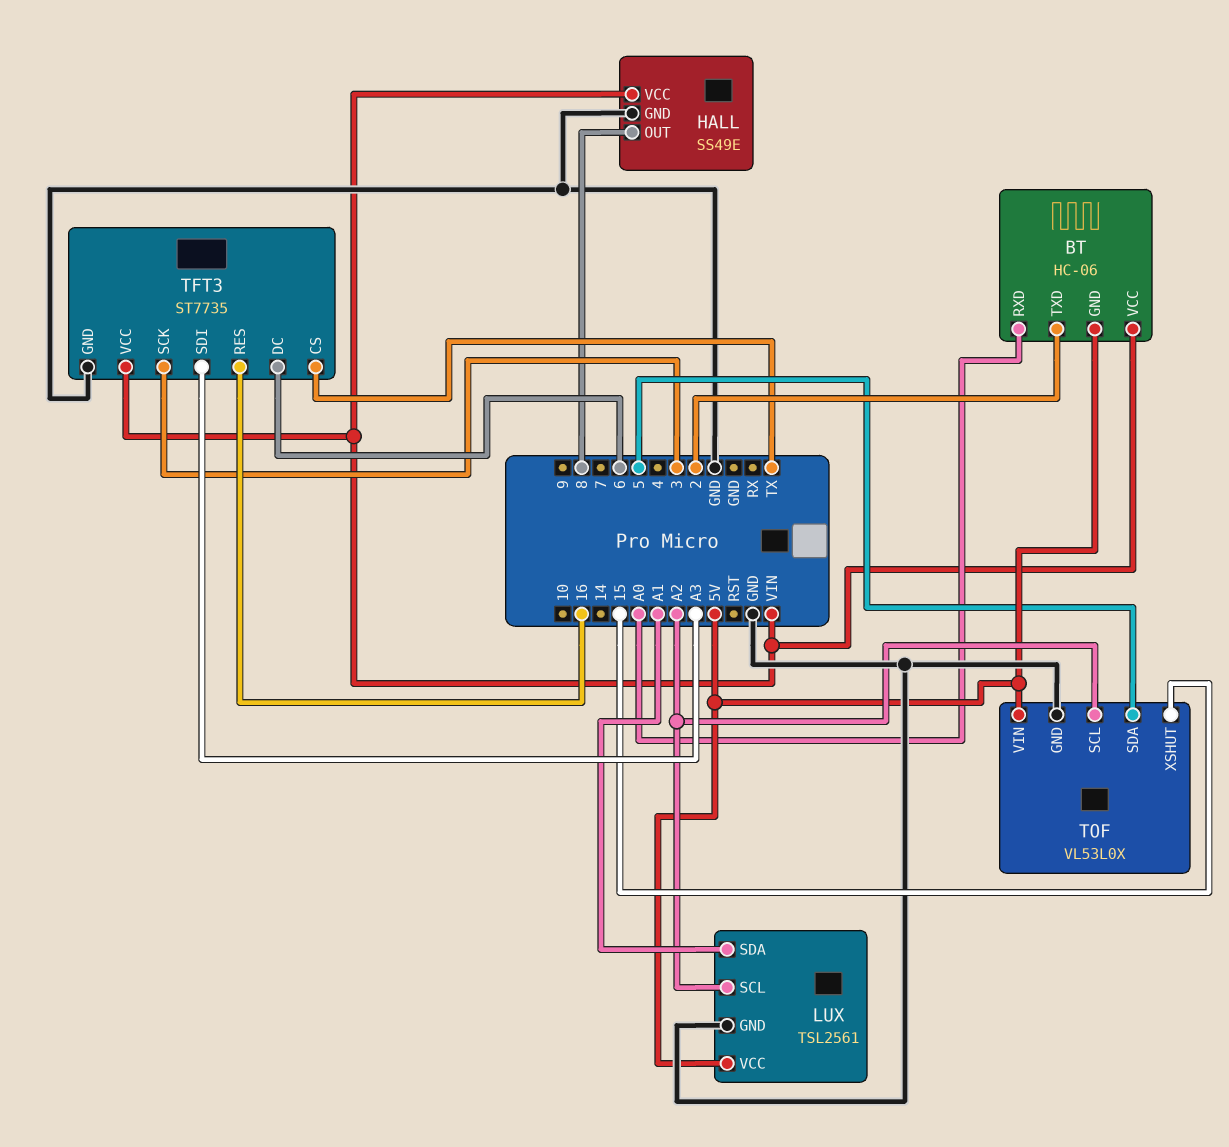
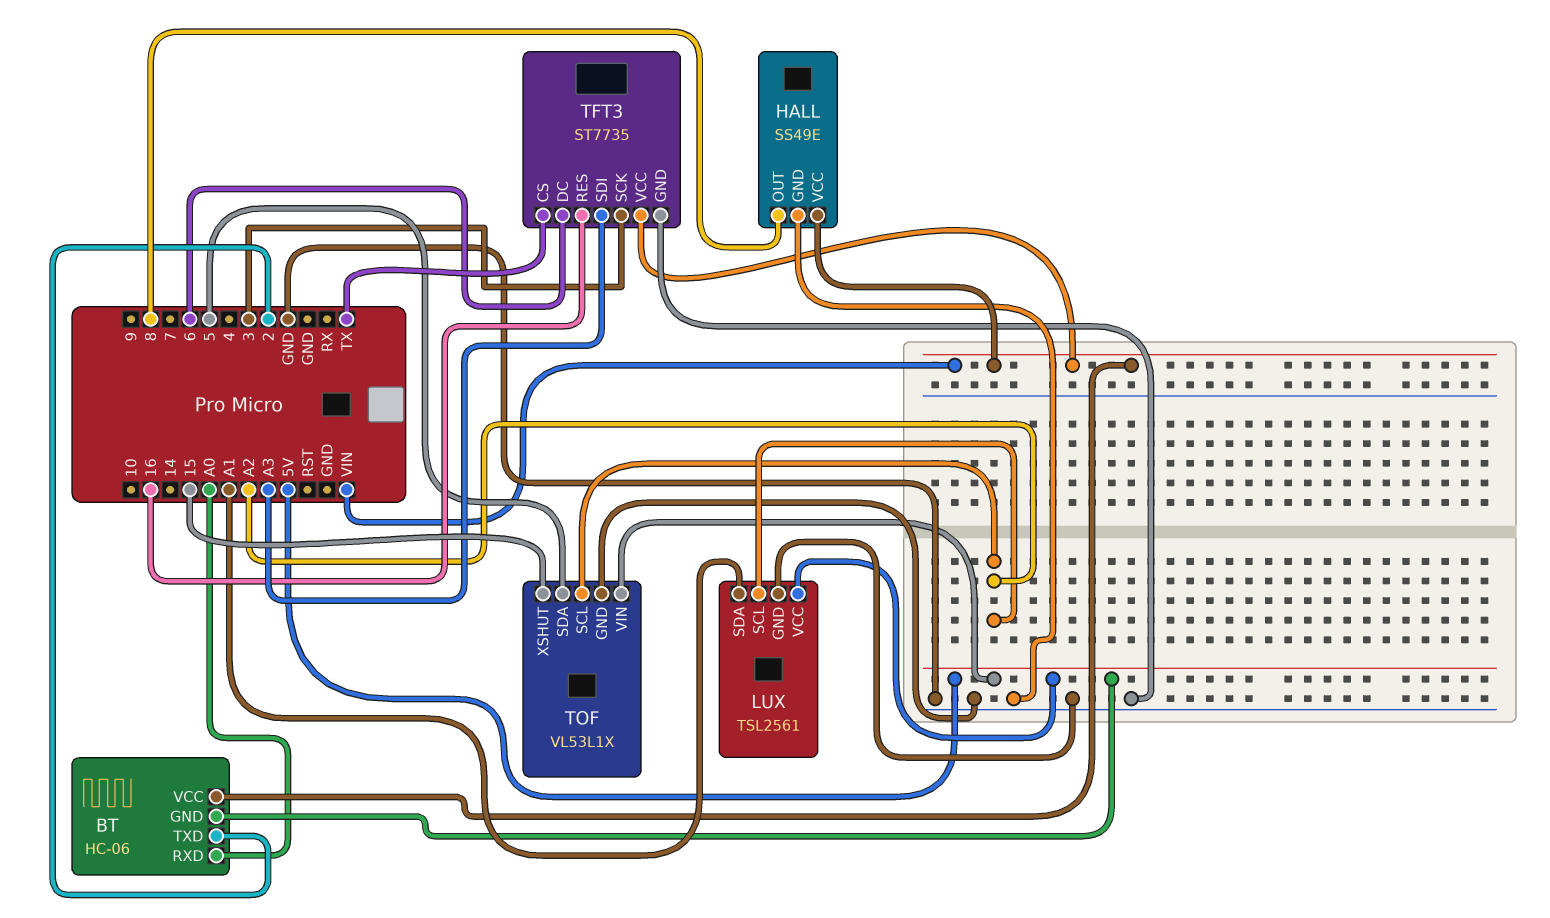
TOF: VL53L0X -> VL53L1X

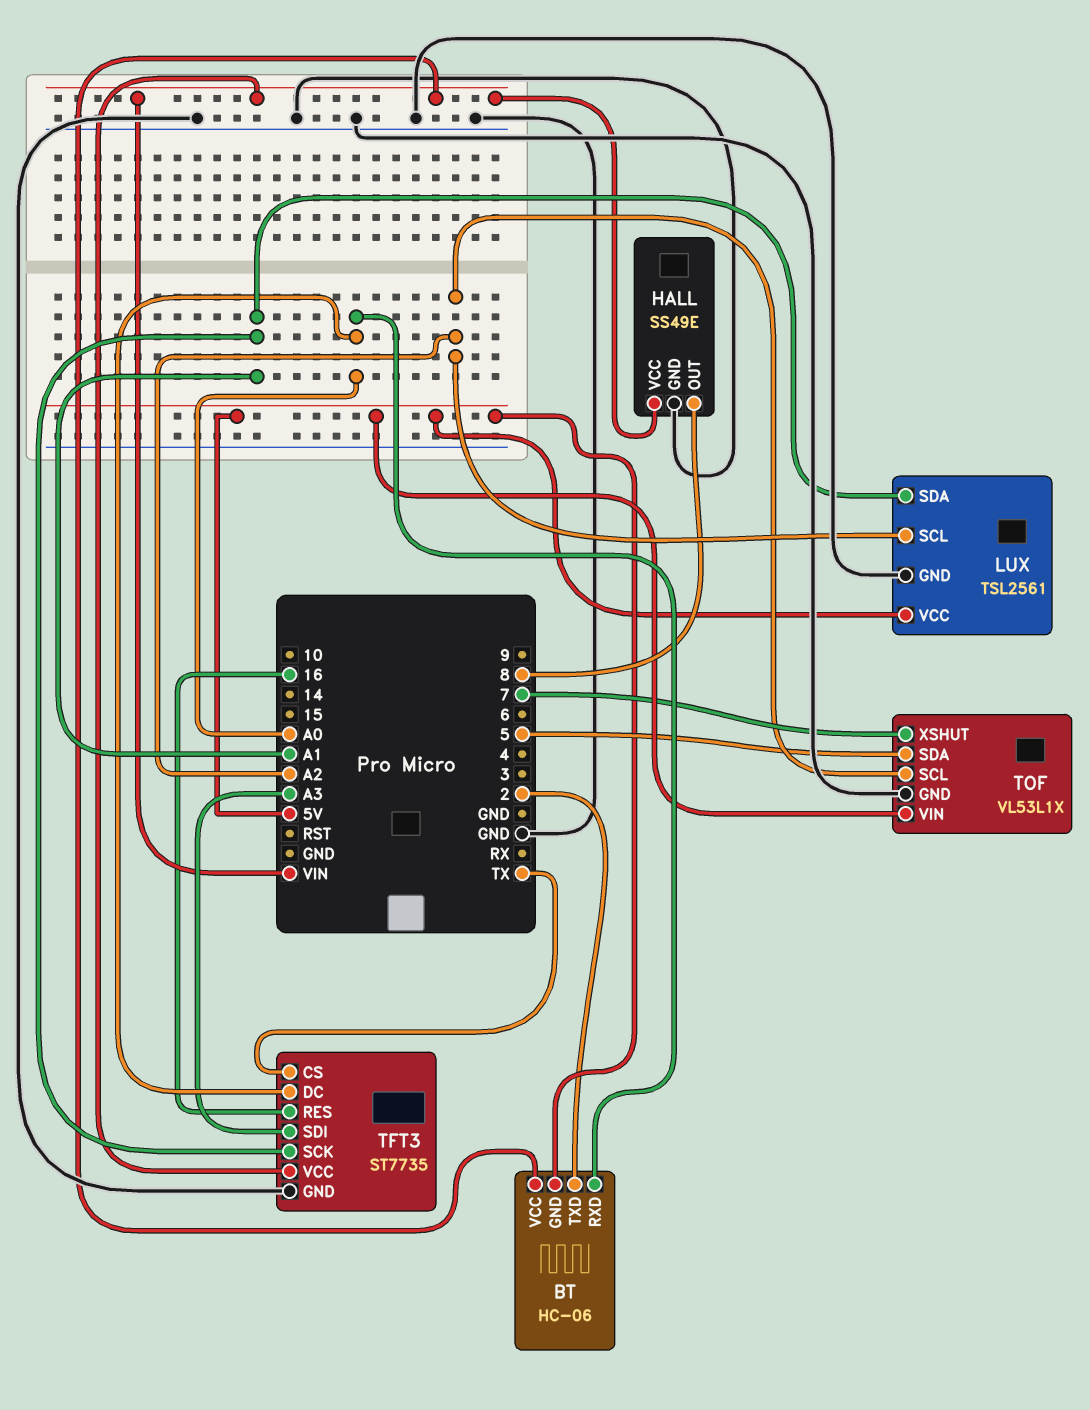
TFT3 pin DC: 6 -> A0
TFT3 pin SCK: 3 -> A1
TOF pin XSHUT: 15 -> 7

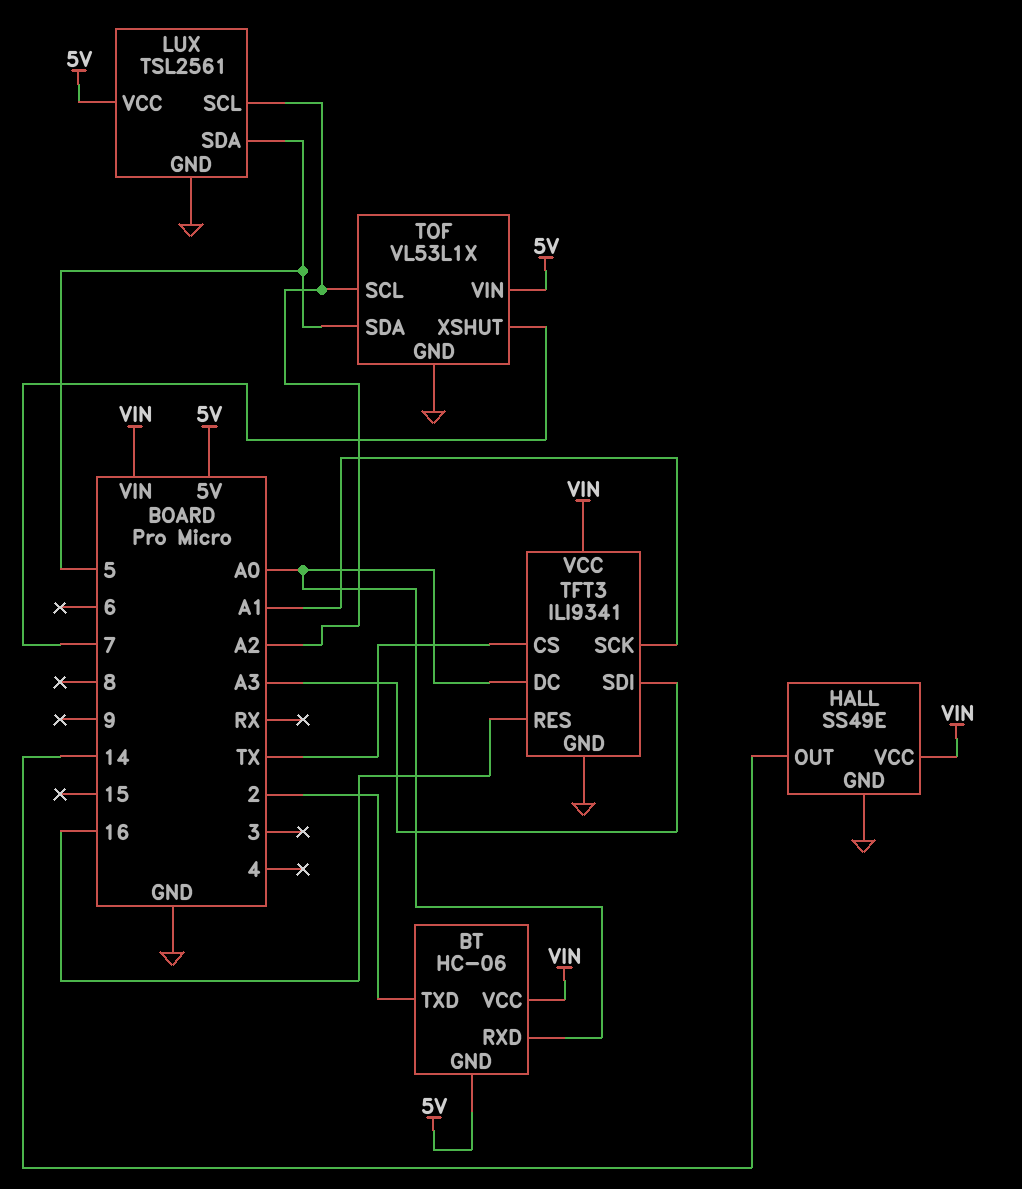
HALL pin OUT: 8 -> 14
LUX pin SDA: A1 -> 5
TFT3: ST7735 -> ILI9341

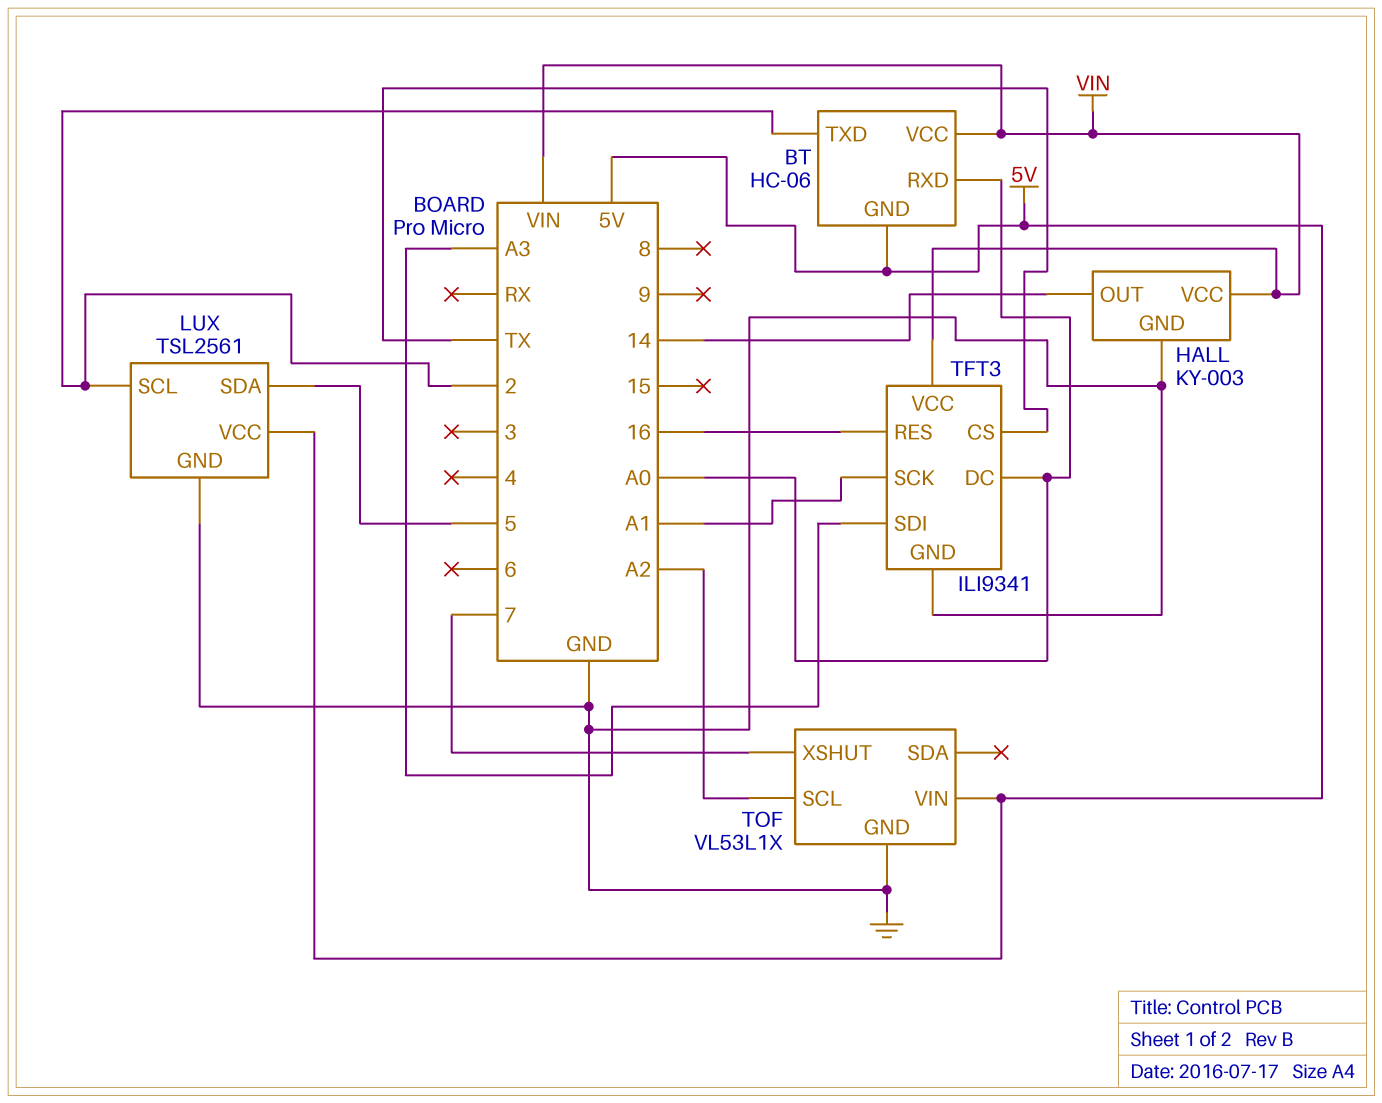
HALL: SS49E -> KY-003
LUX pin SCL: A2 -> 2
TOF pin SDA: 5 -> none

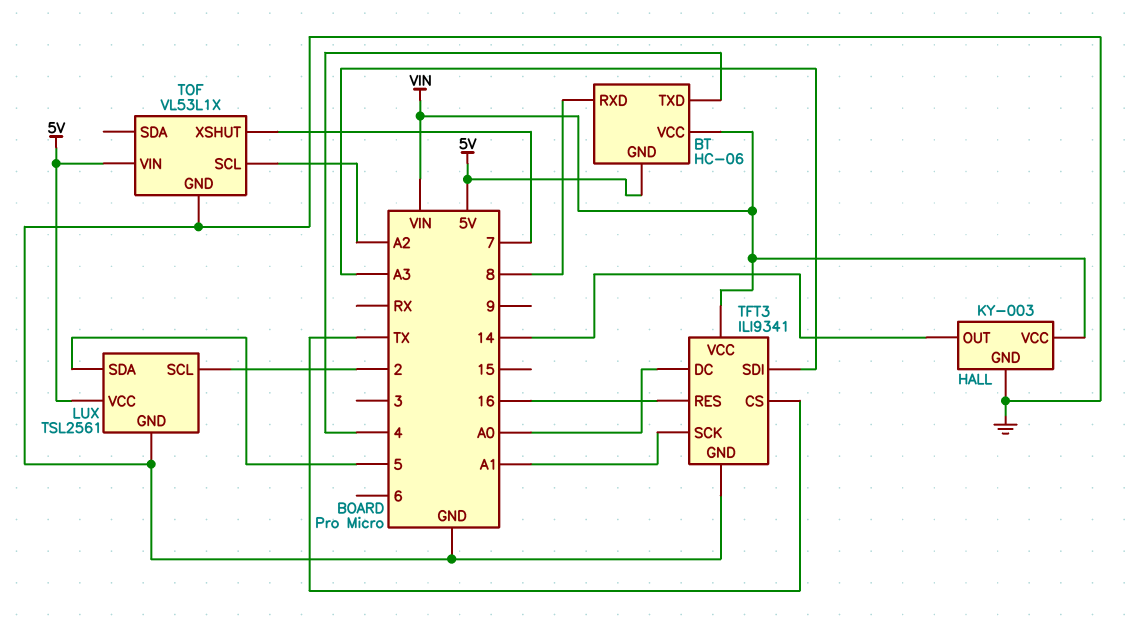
BT pin RXD: A0 -> 8
BT pin TXD: 2 -> 4

